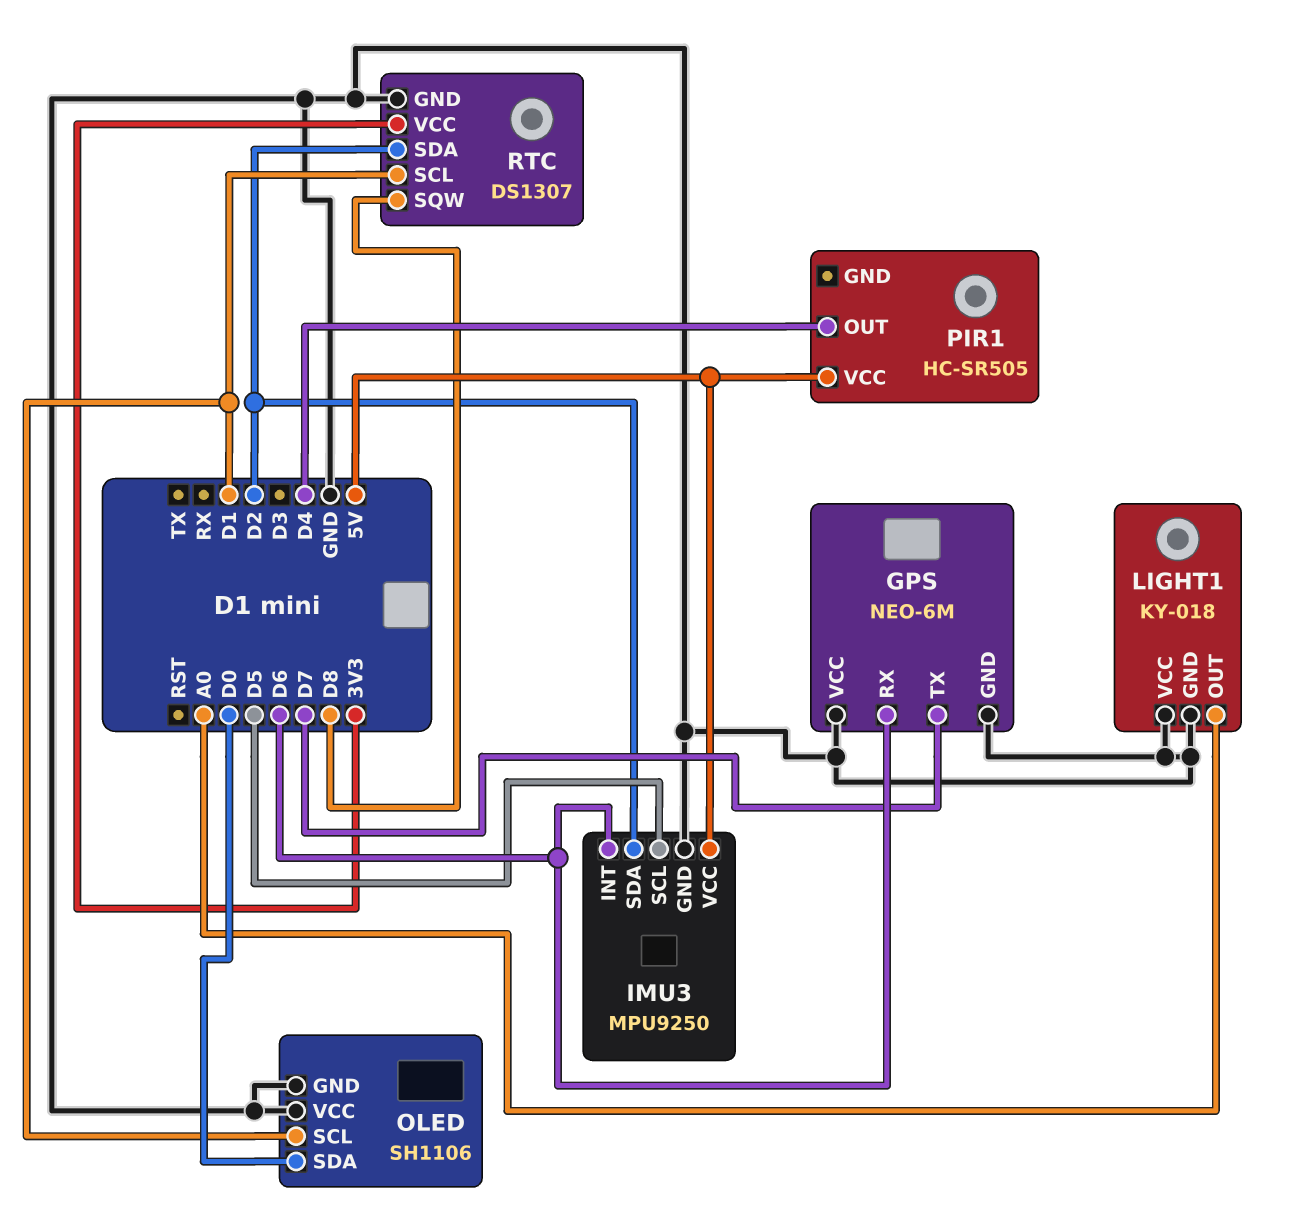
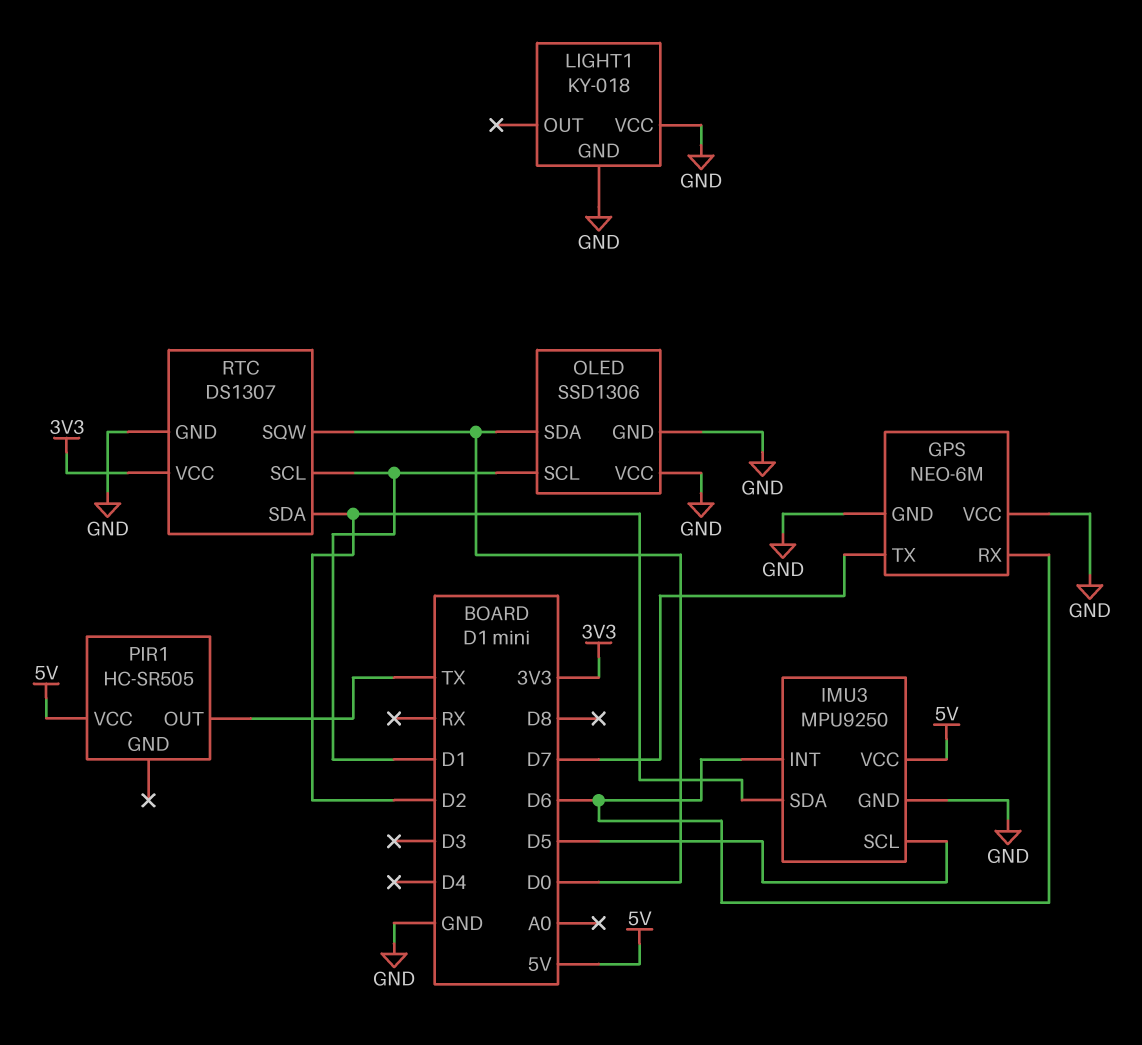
LIGHT1 pin OUT: A0 -> none
OLED: SH1106 -> SSD1306
PIR1 pin OUT: D4 -> TX
RTC pin SQW: D8 -> D0

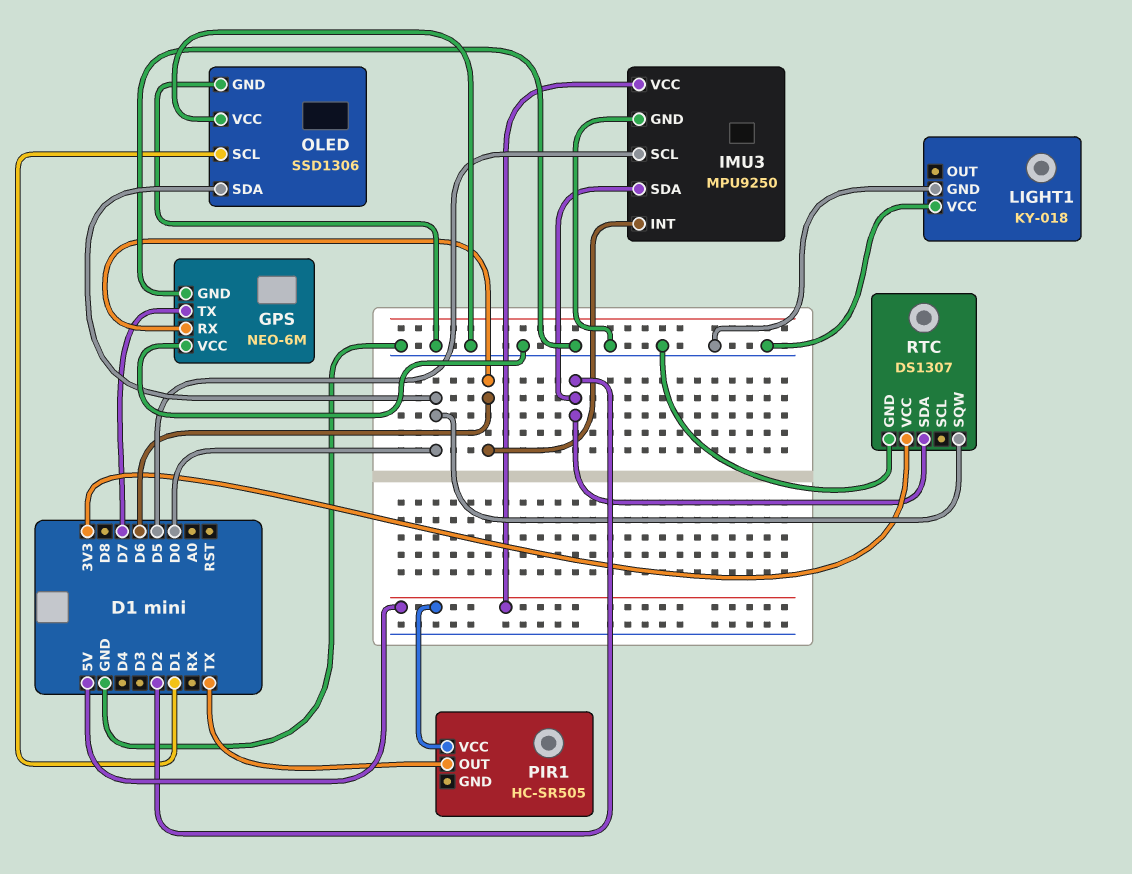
RTC pin SCL: D1 -> none

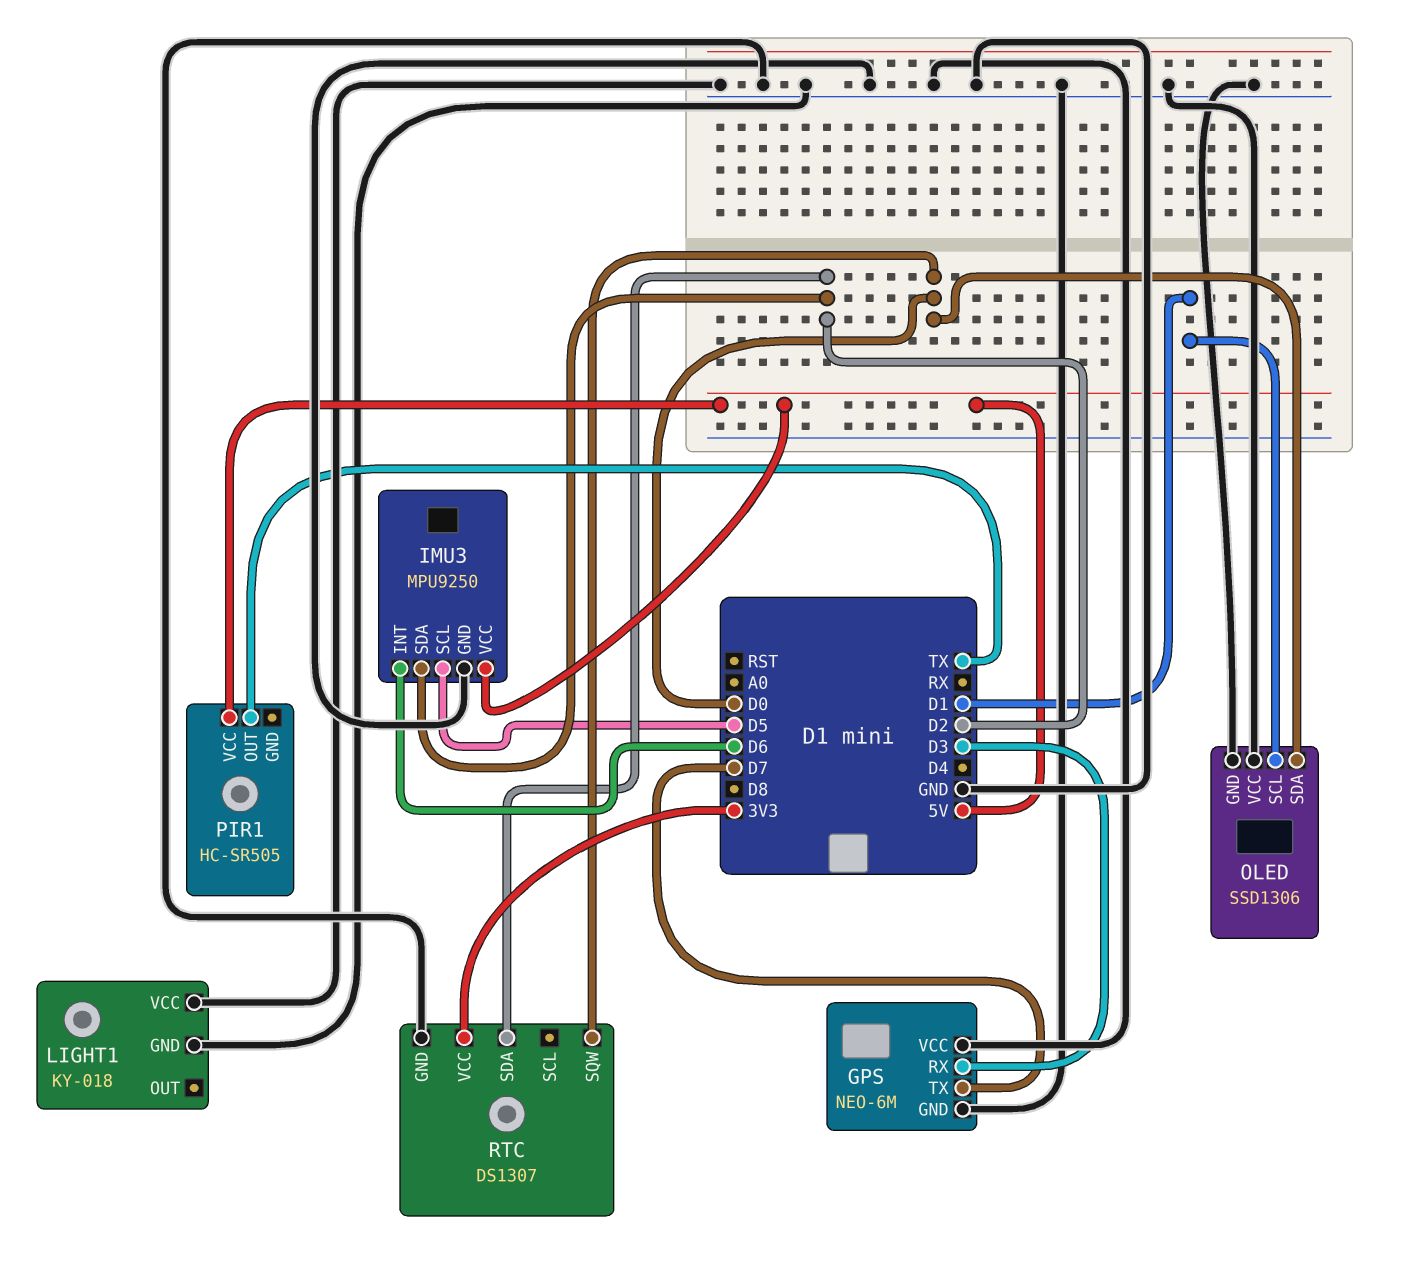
GPS pin RX: D6 -> D3

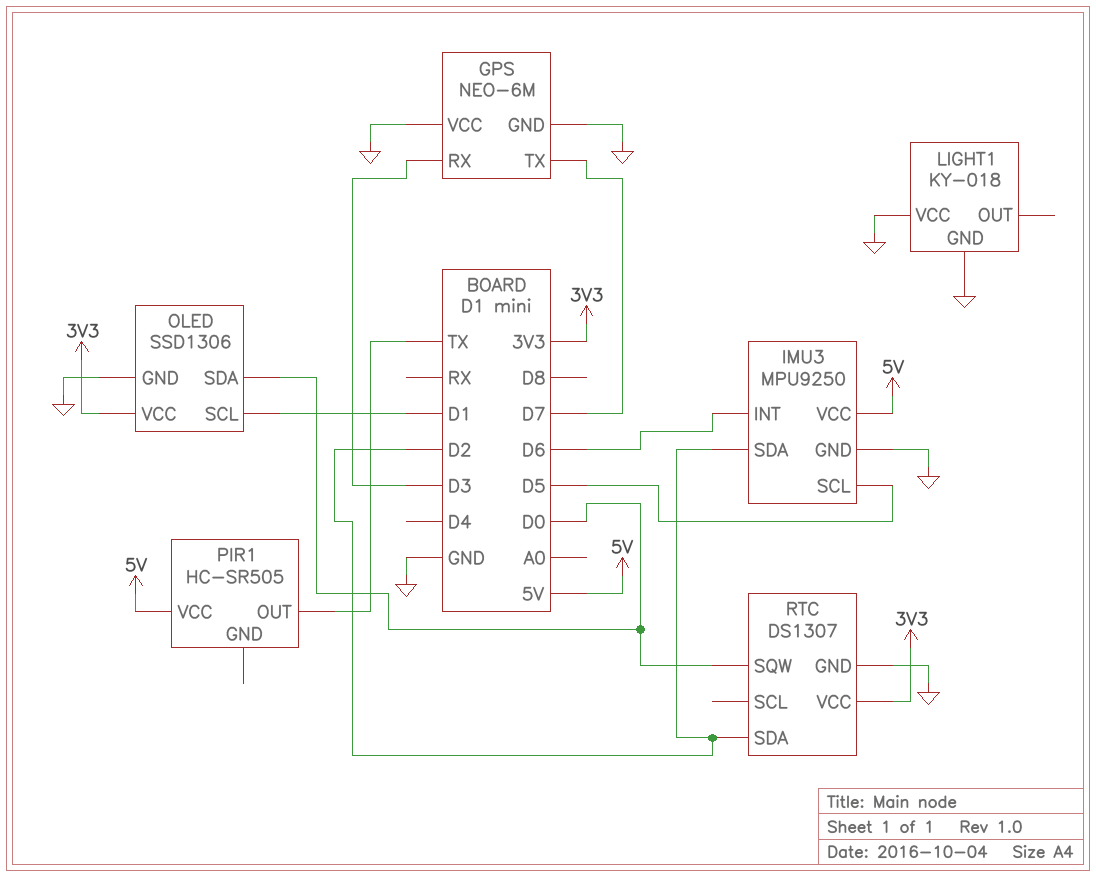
OLED pin VCC: GND -> 3V3

